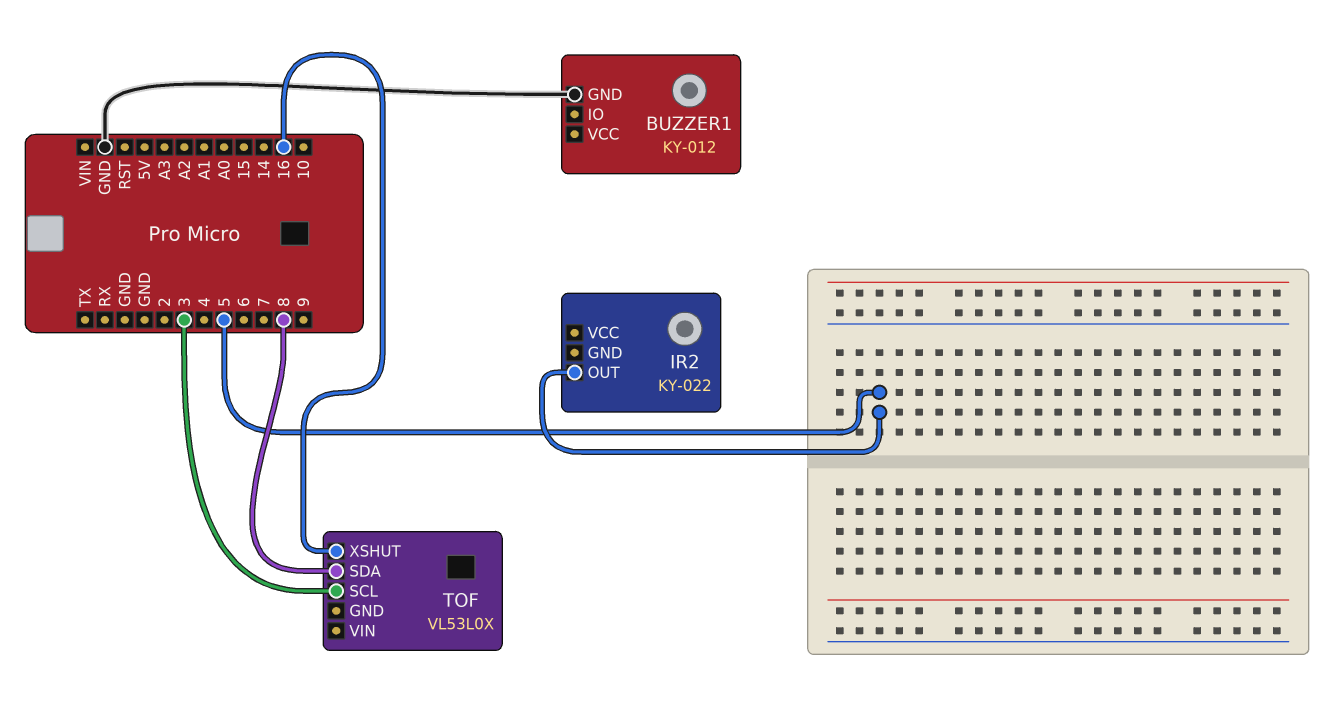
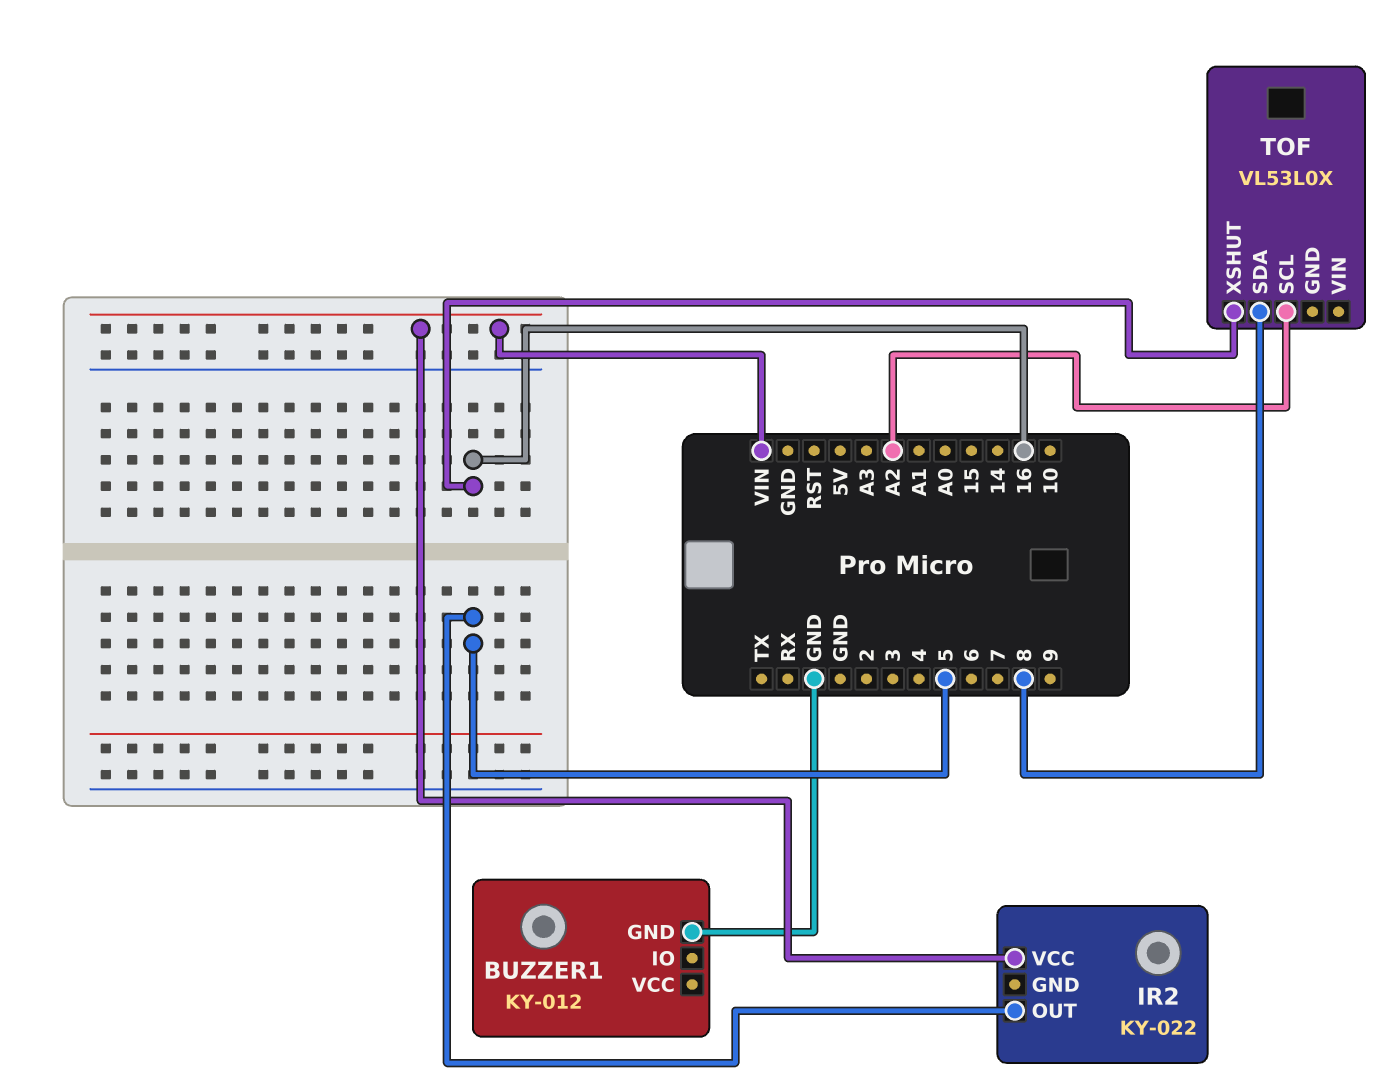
IR2 pin VCC: none -> VIN
TOF pin SCL: 3 -> A2

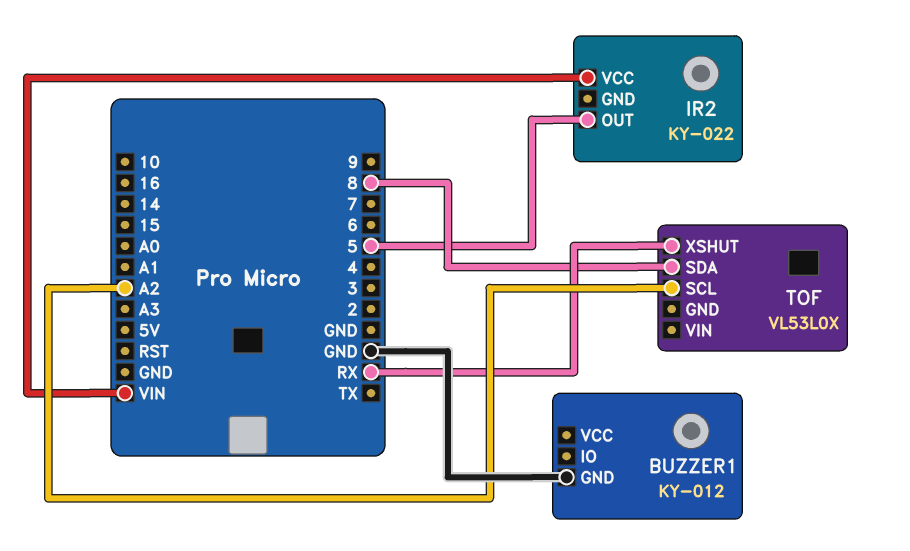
TOF pin XSHUT: 16 -> RX

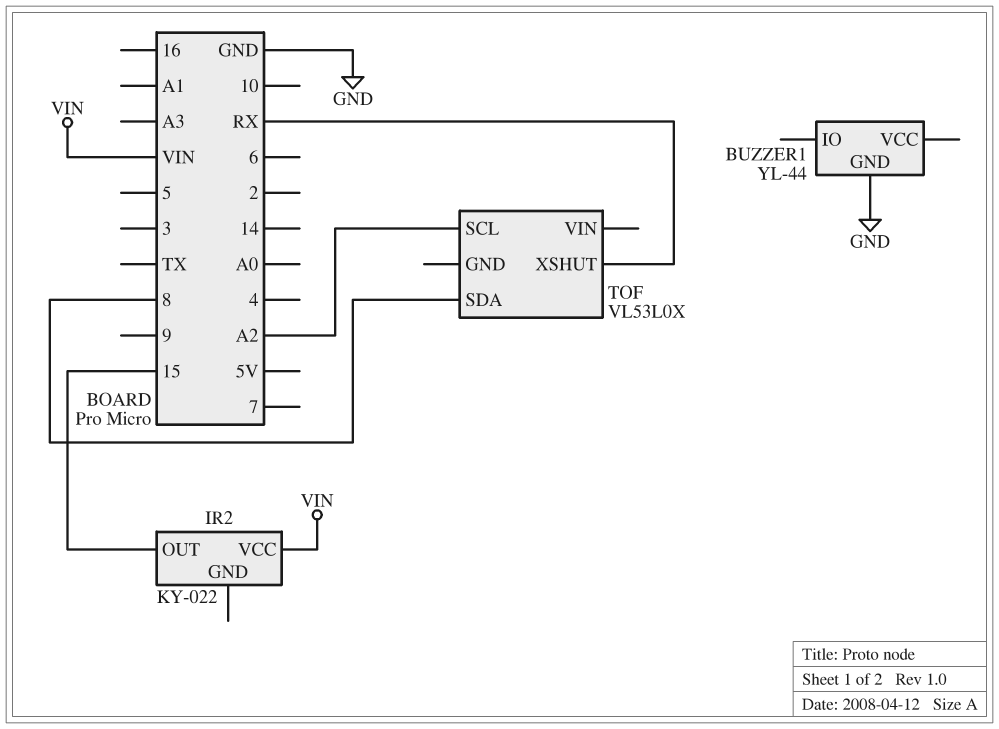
BUZZER1: KY-012 -> YL-44
IR2 pin OUT: 5 -> 15

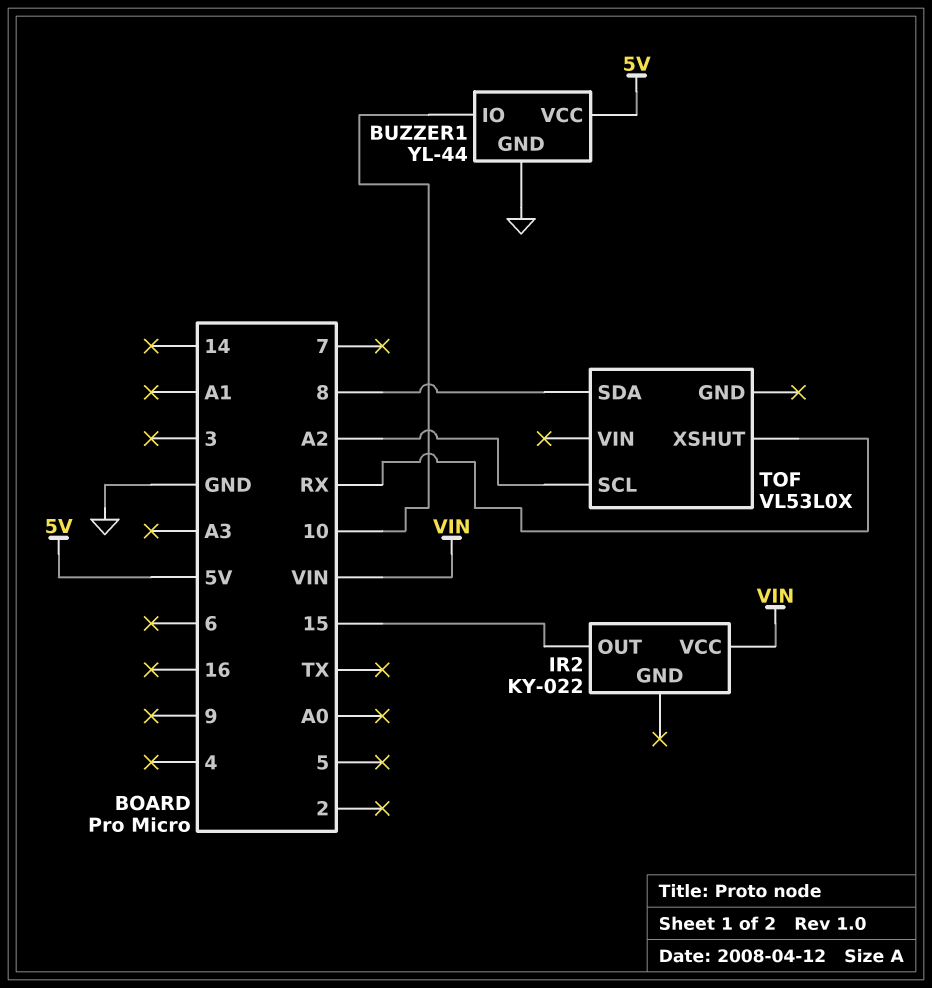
BUZZER1 pin IO: none -> 10
BUZZER1 pin VCC: none -> 5V

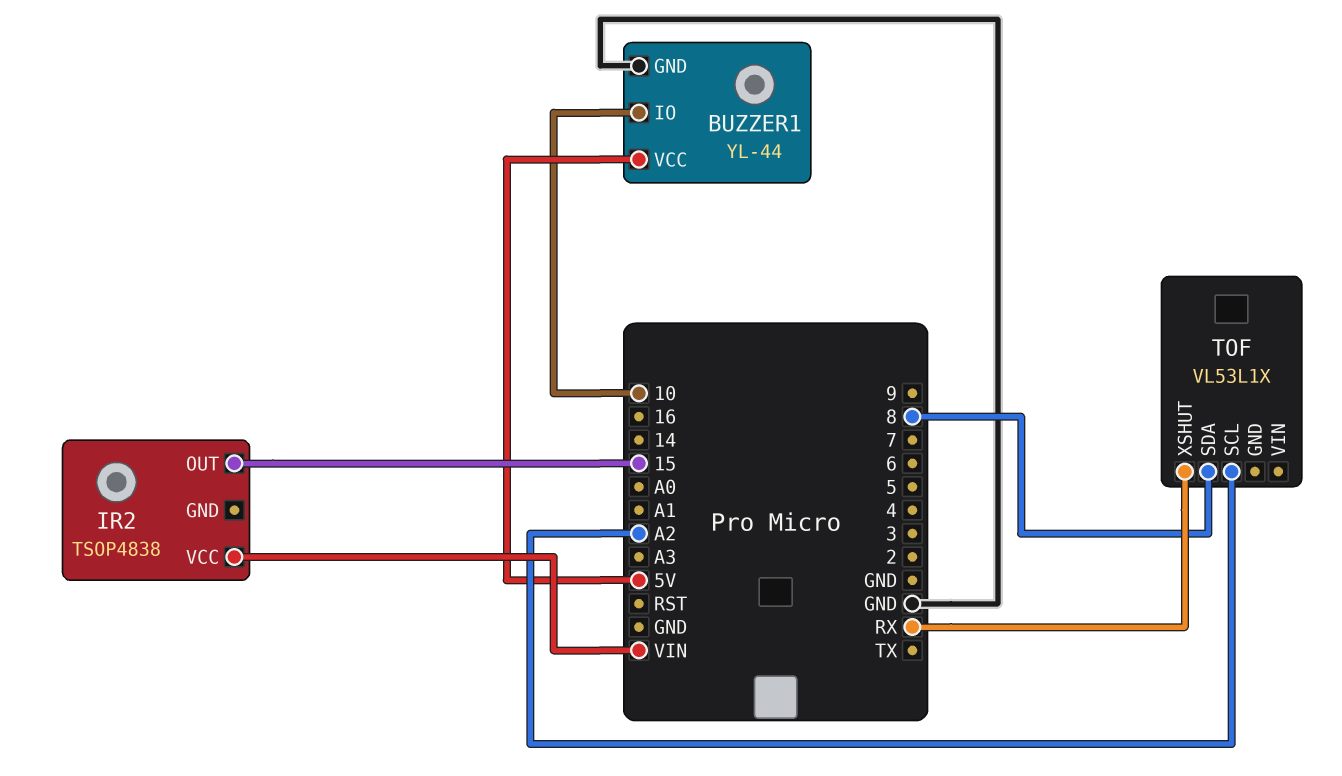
IR2: KY-022 -> TSOP4838
TOF: VL53L0X -> VL53L1X

